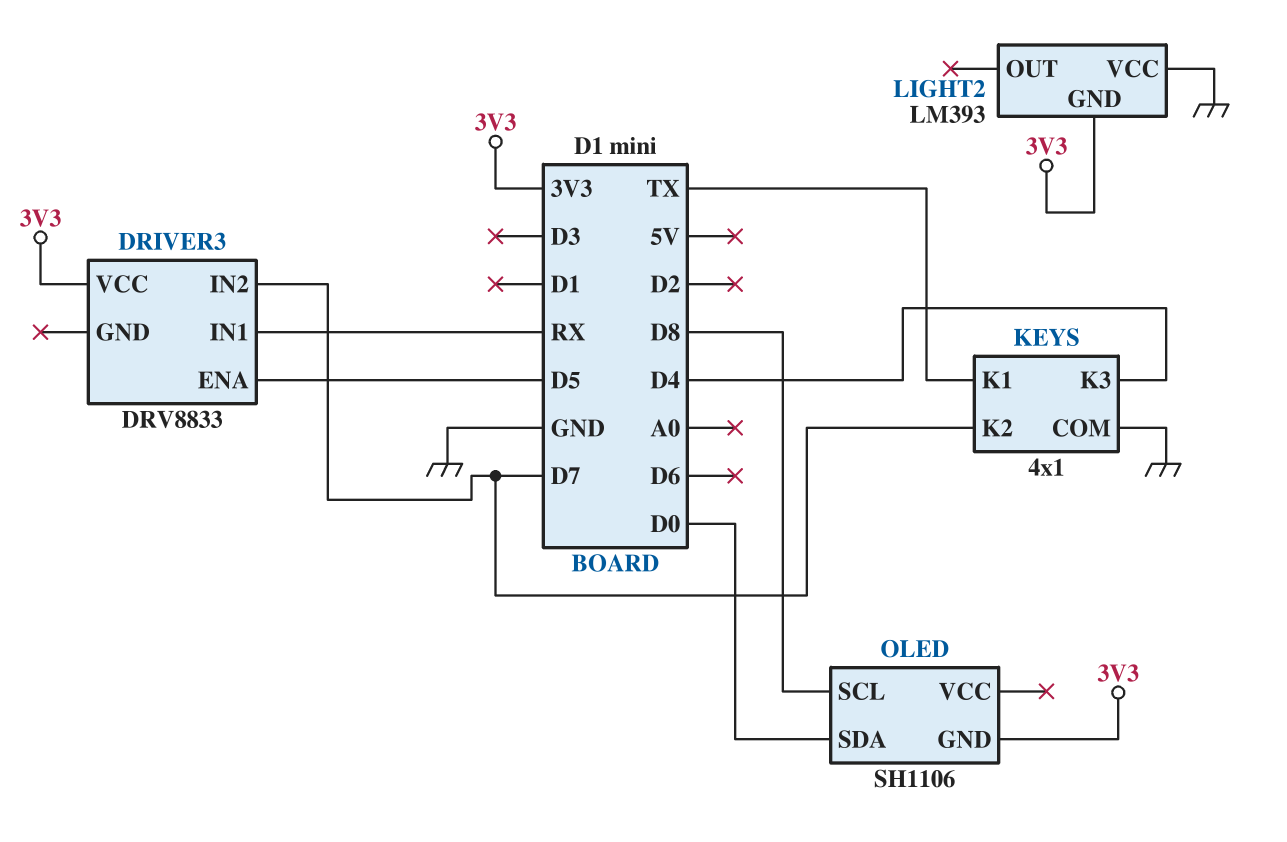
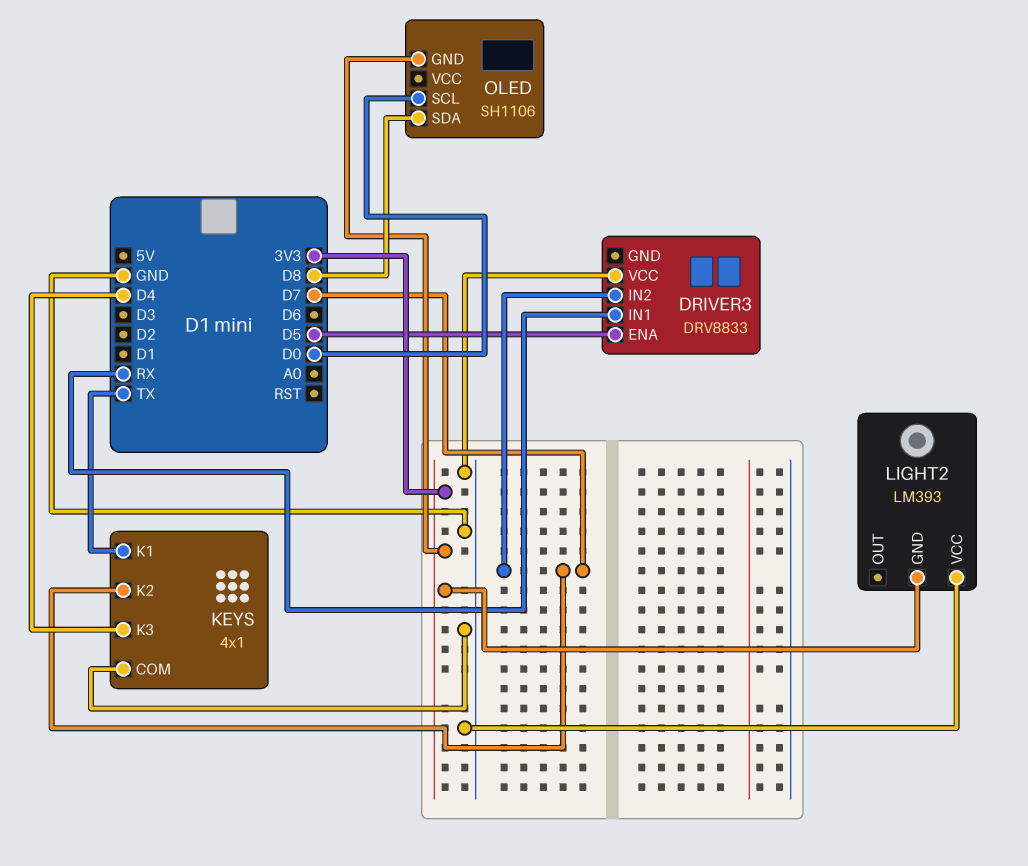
DRIVER3 pin VCC: 3V3 -> GND
OLED pin SCL: D8 -> D0
OLED pin SDA: D0 -> D8

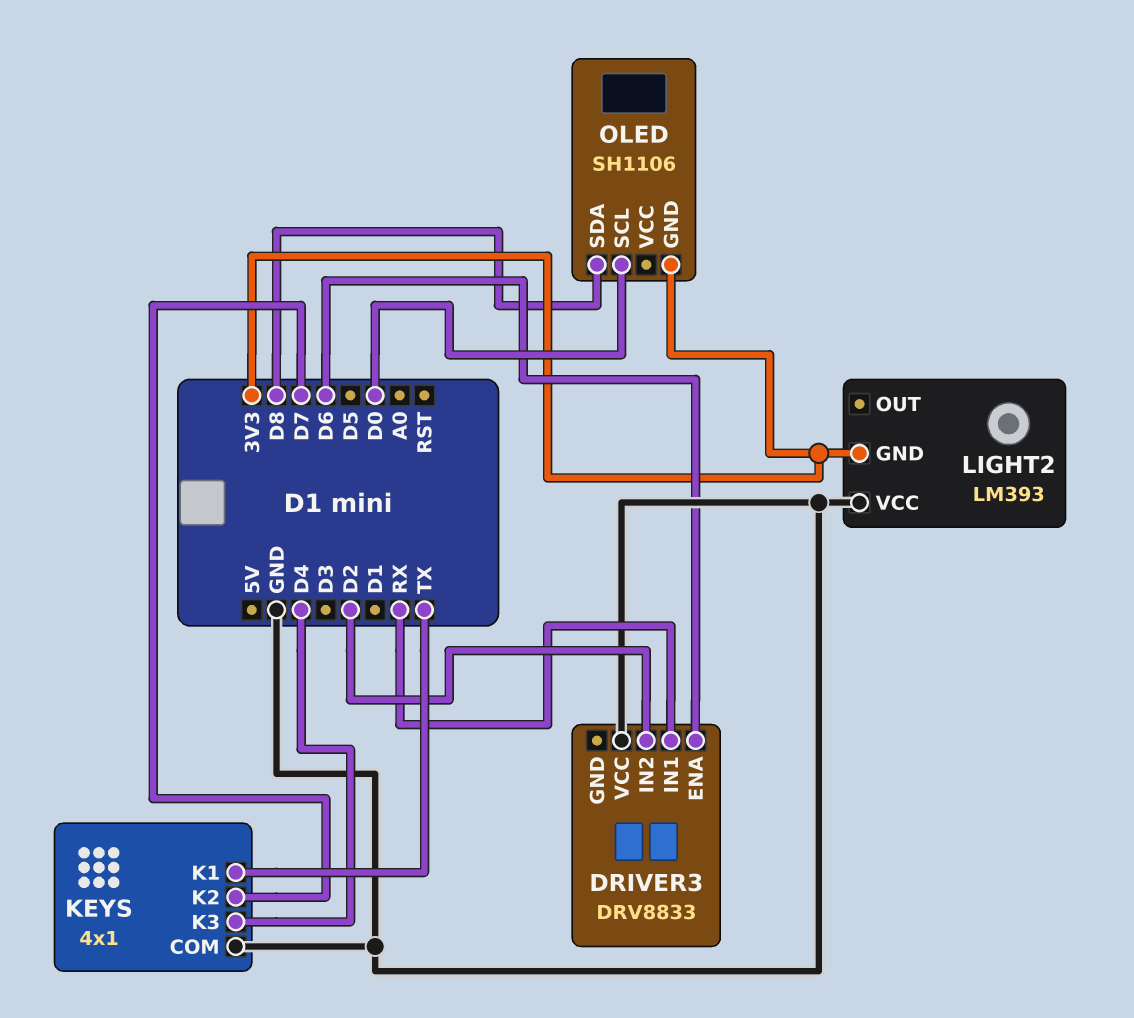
DRIVER3 pin ENA: D5 -> D6
DRIVER3 pin IN2: D7 -> D2

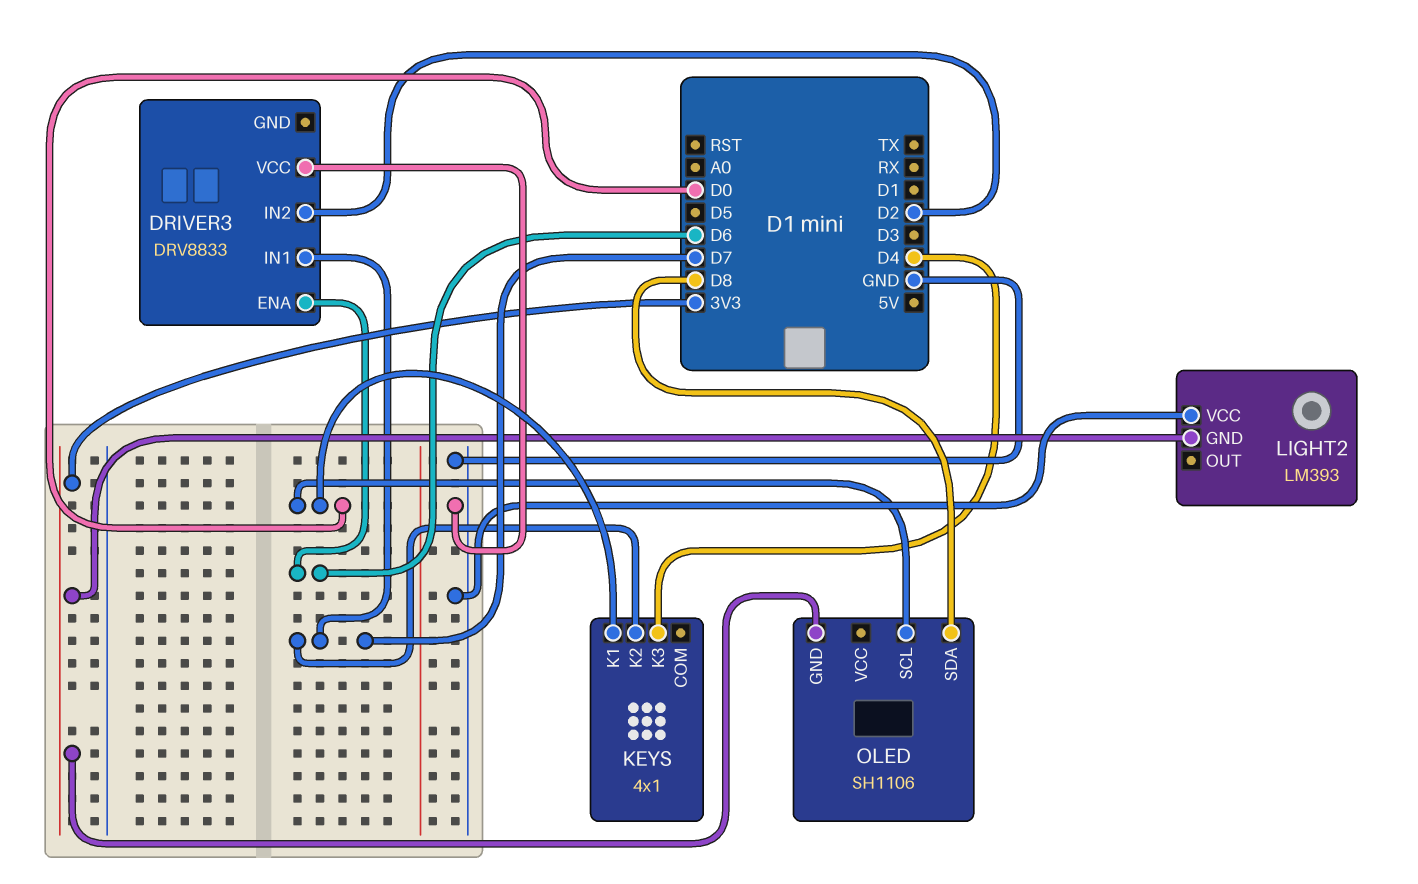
DRIVER3 pin IN1: RX -> D7
KEYS pin COM: GND -> none
KEYS pin K1: TX -> D0

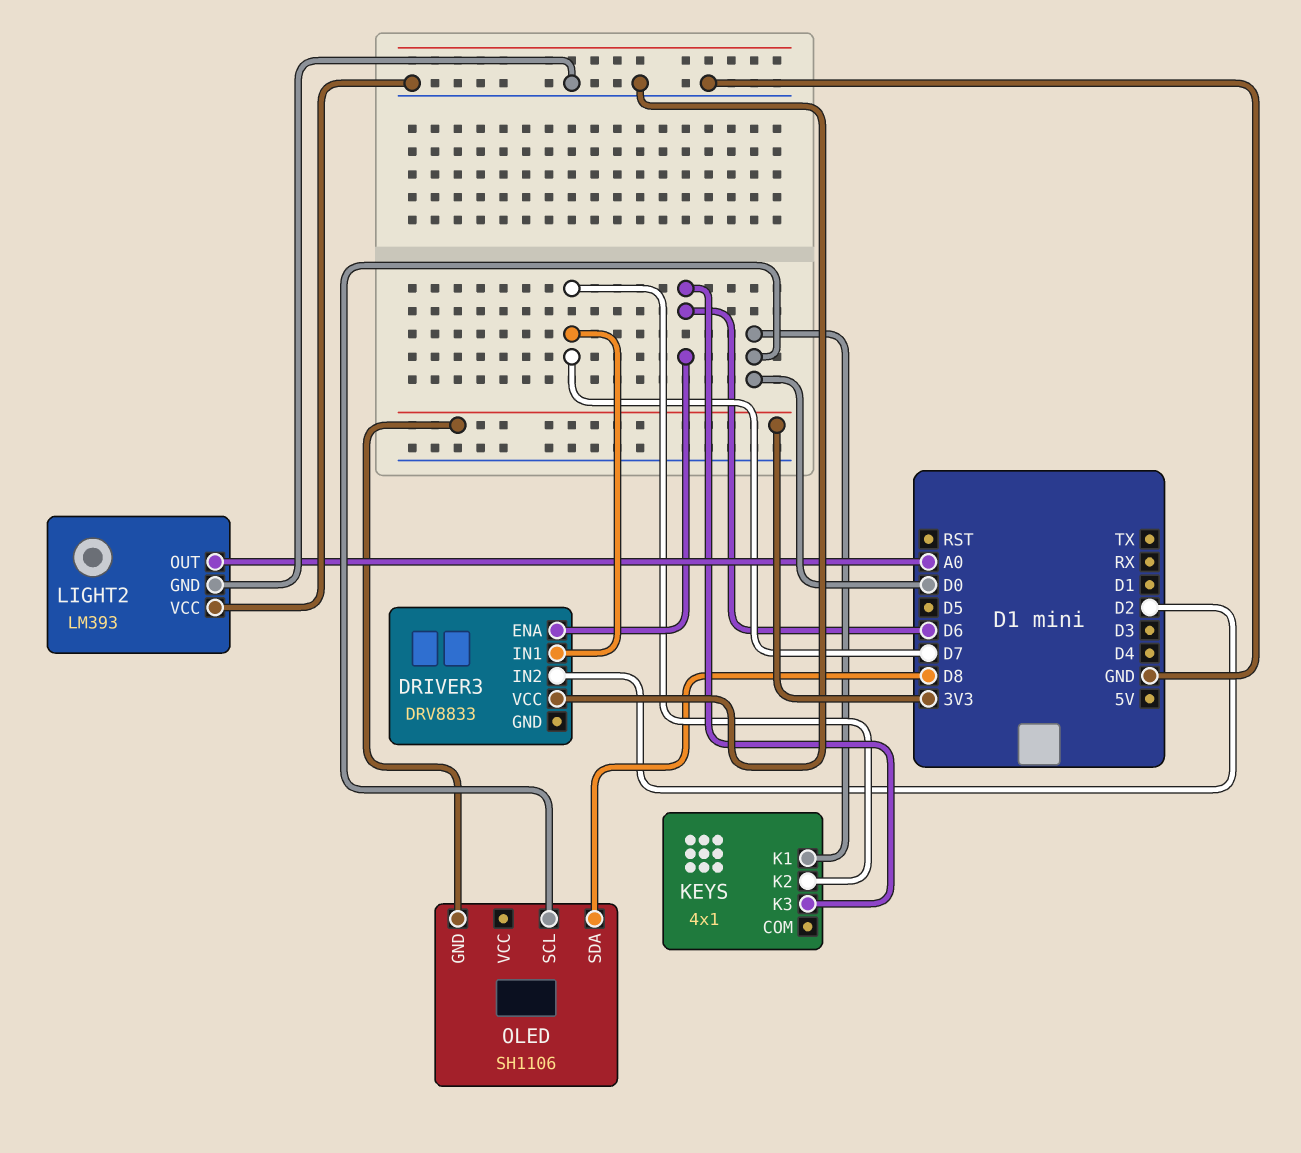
KEYS pin K3: D4 -> D6
LIGHT2 pin GND: 3V3 -> GND
LIGHT2 pin OUT: none -> A0

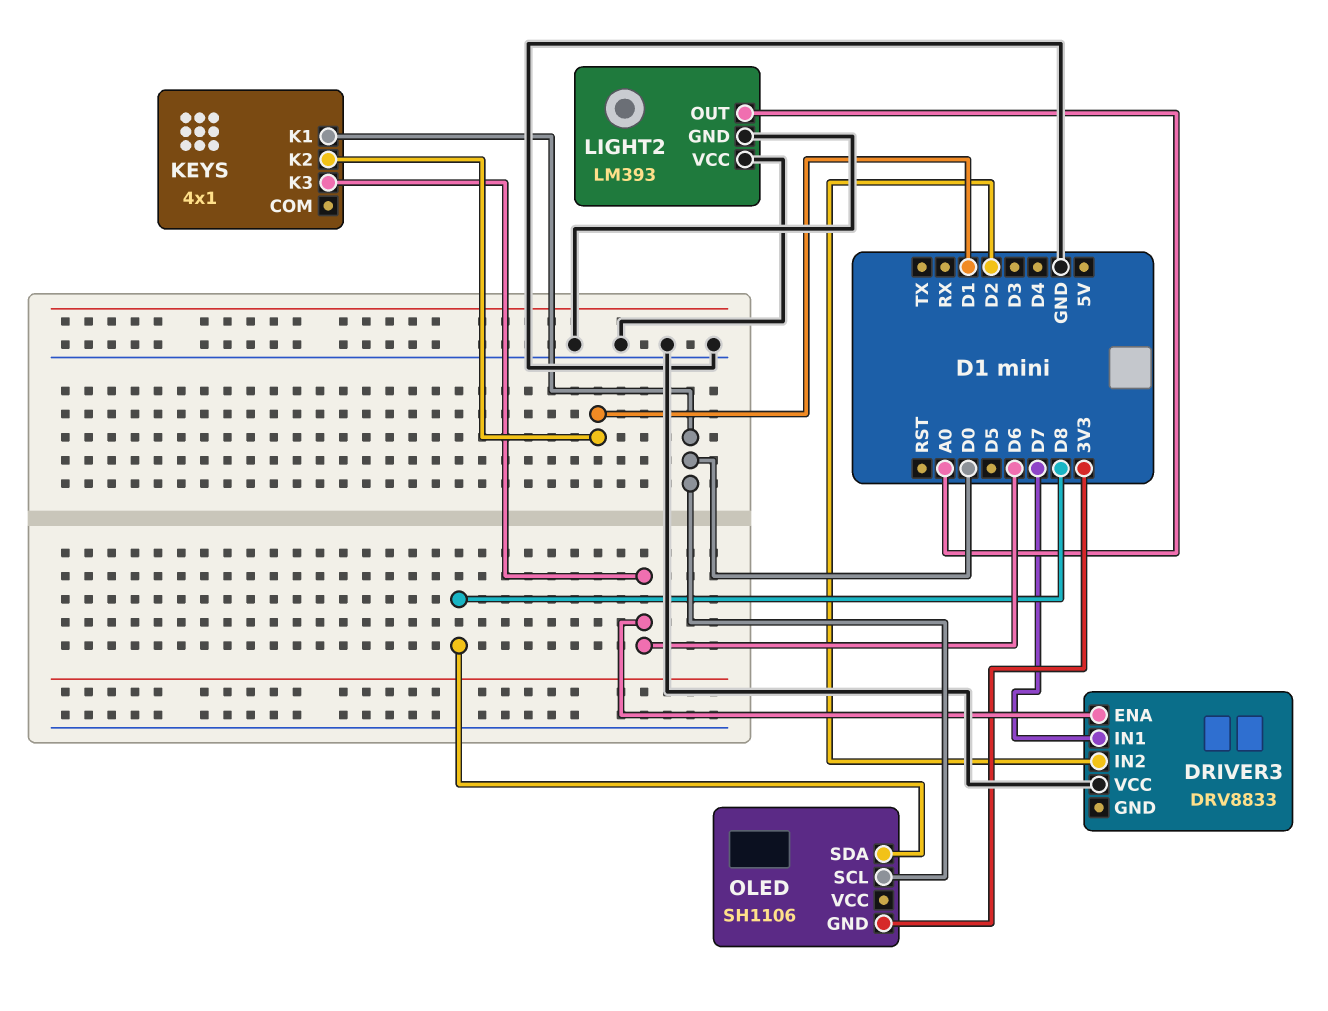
KEYS pin K2: D7 -> D1

